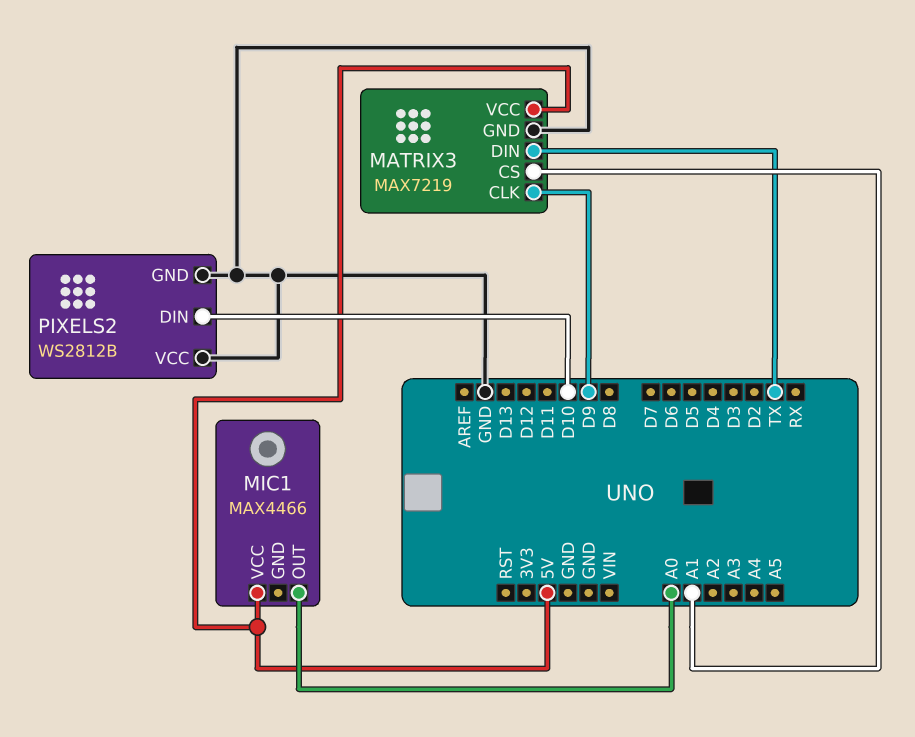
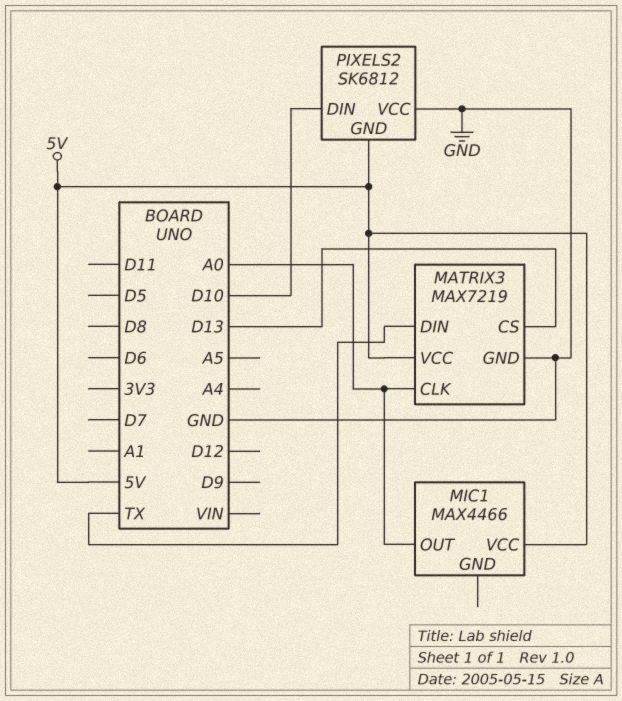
MATRIX3 pin CLK: D9 -> A0
MATRIX3 pin CS: A1 -> D13
PIXELS2: WS2812B -> SK6812
PIXELS2 pin GND: GND -> 5V

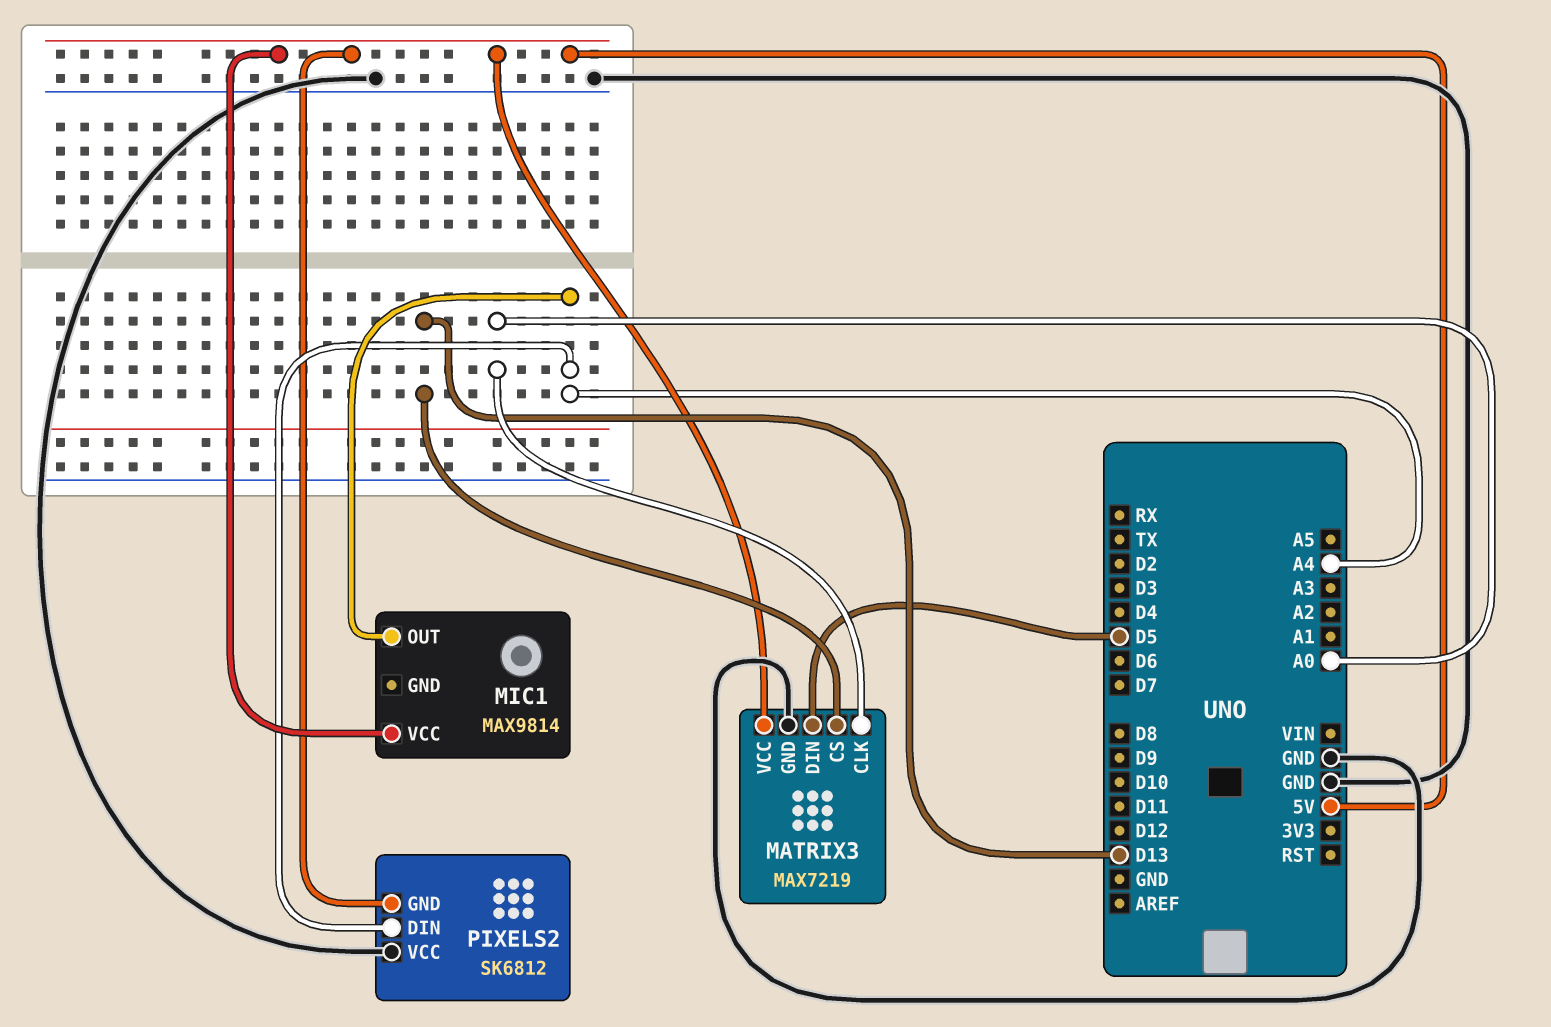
MATRIX3 pin DIN: TX -> D5
MIC1: MAX4466 -> MAX9814
MIC1 pin OUT: A0 -> A4
PIXELS2 pin DIN: D10 -> A4

